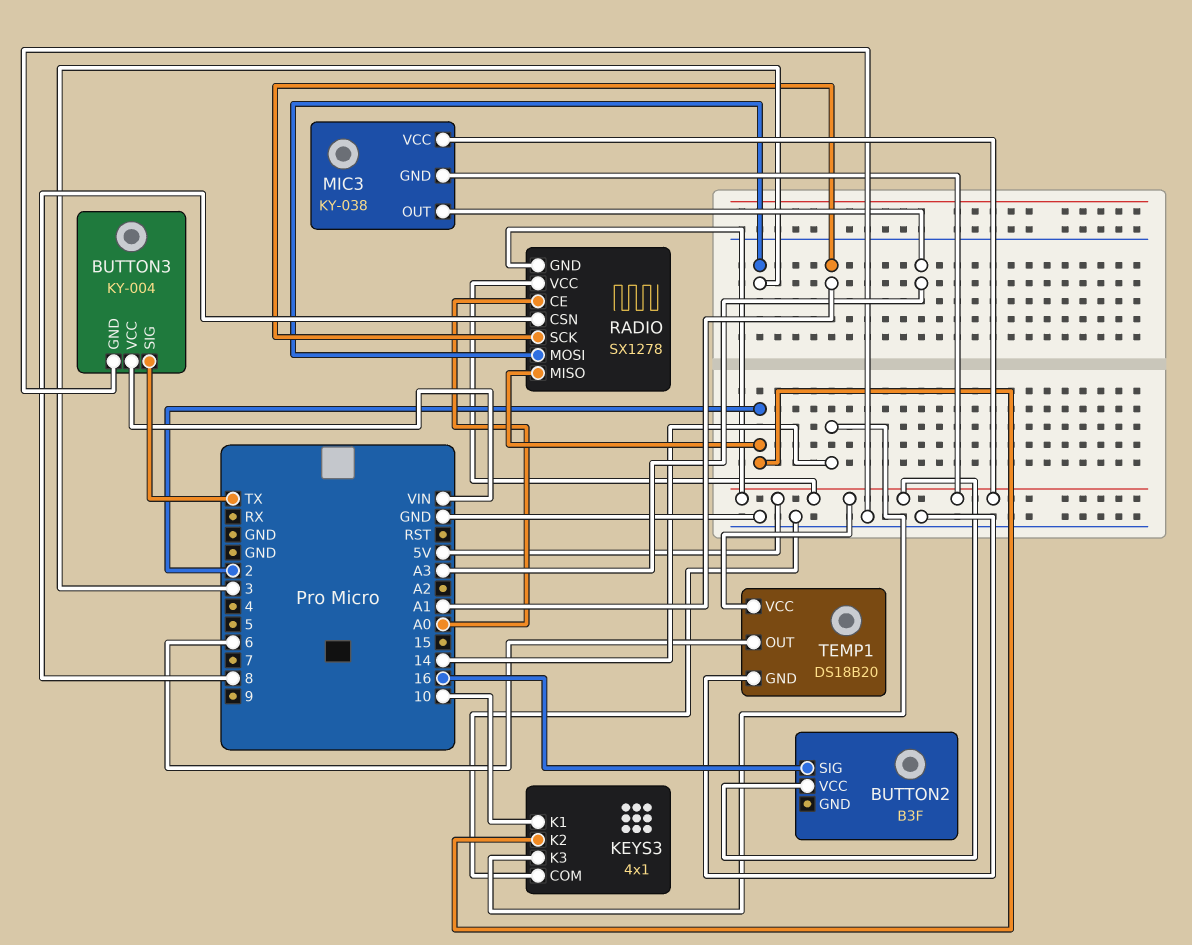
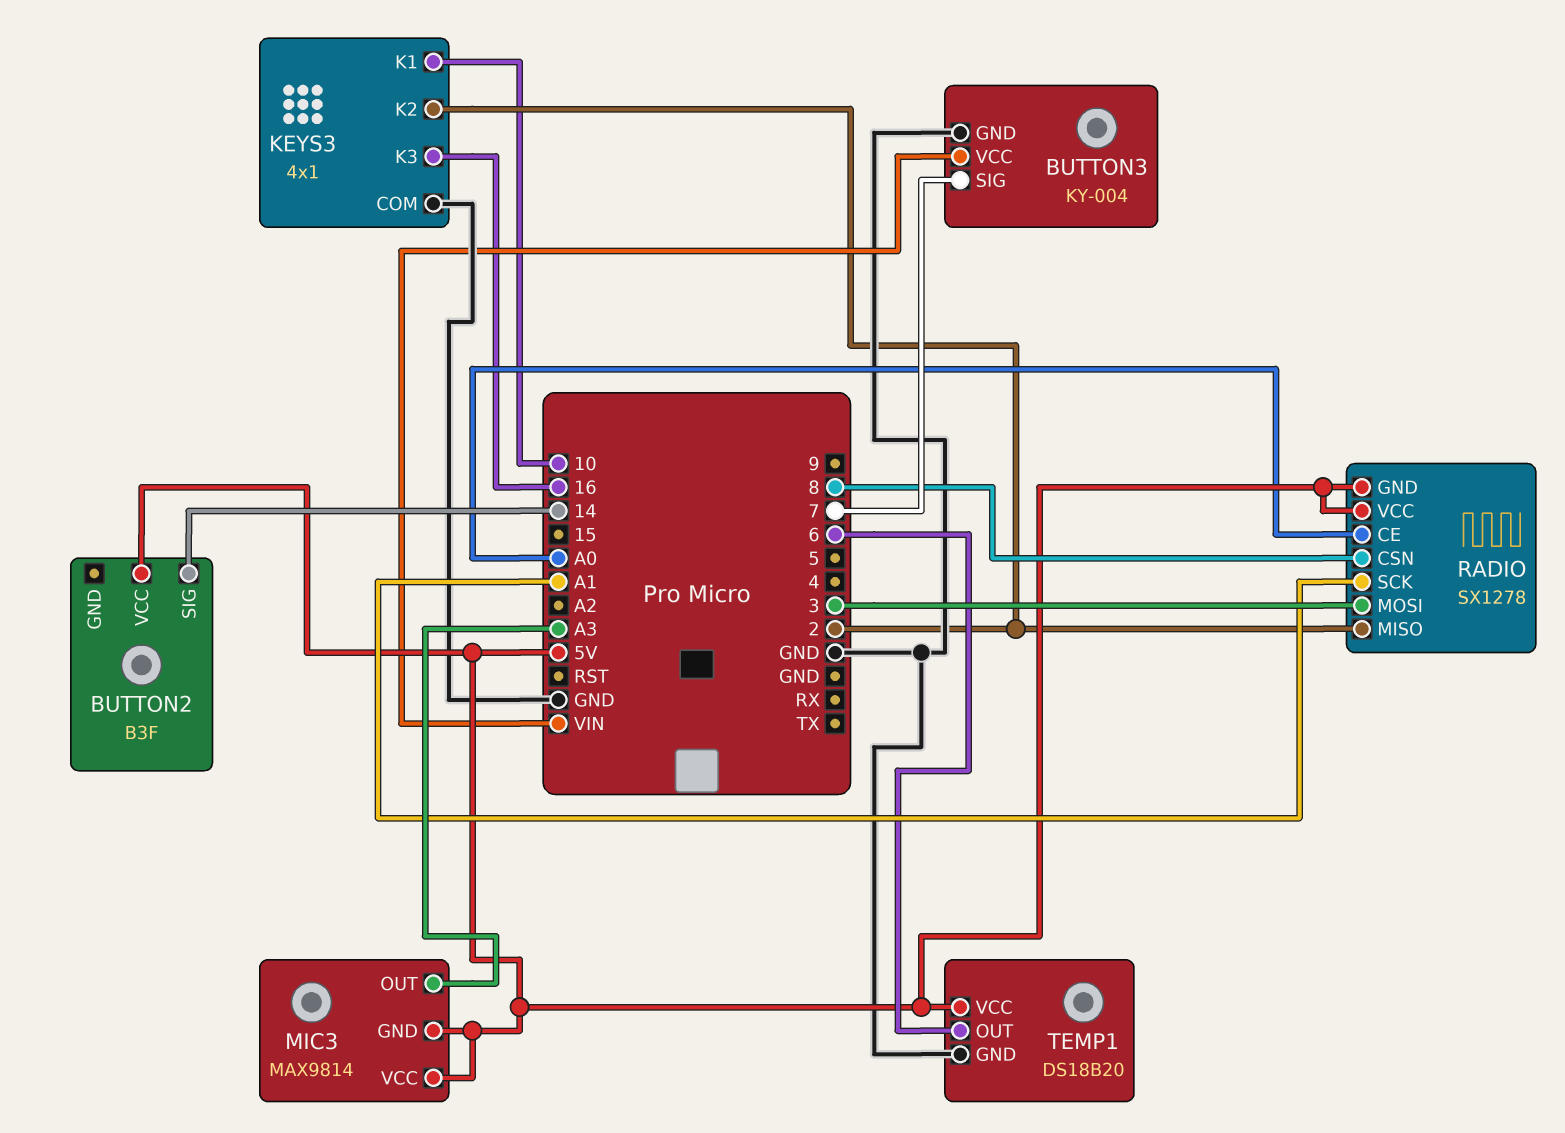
BUTTON2 pin SIG: 16 -> 14
BUTTON3 pin SIG: TX -> 7
KEYS3 pin K3: 14 -> 16
MIC3: KY-038 -> MAX9814

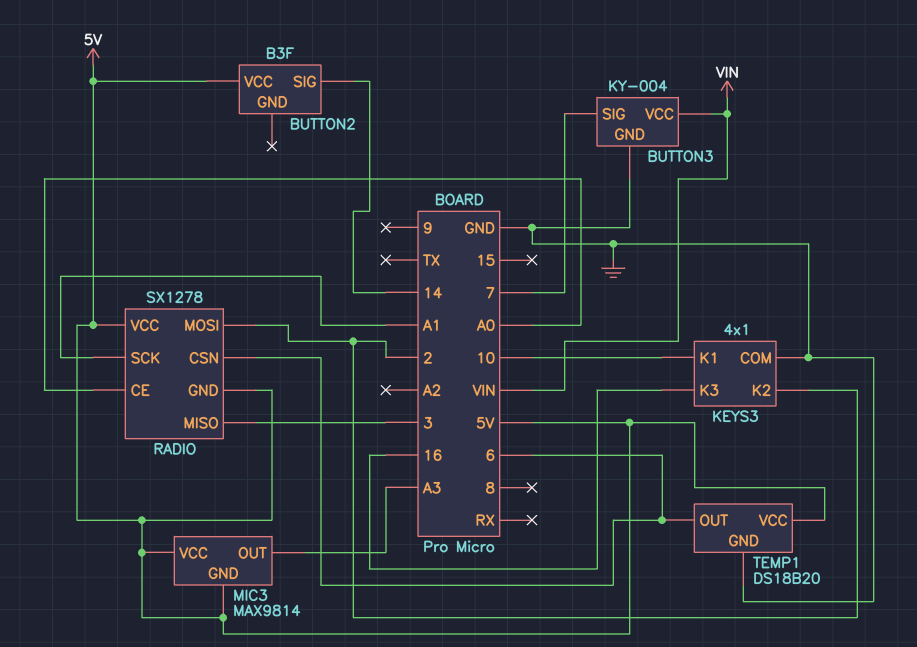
RADIO pin CSN: 8 -> 6
RADIO pin MISO: 2 -> 3
RADIO pin MOSI: 3 -> 2

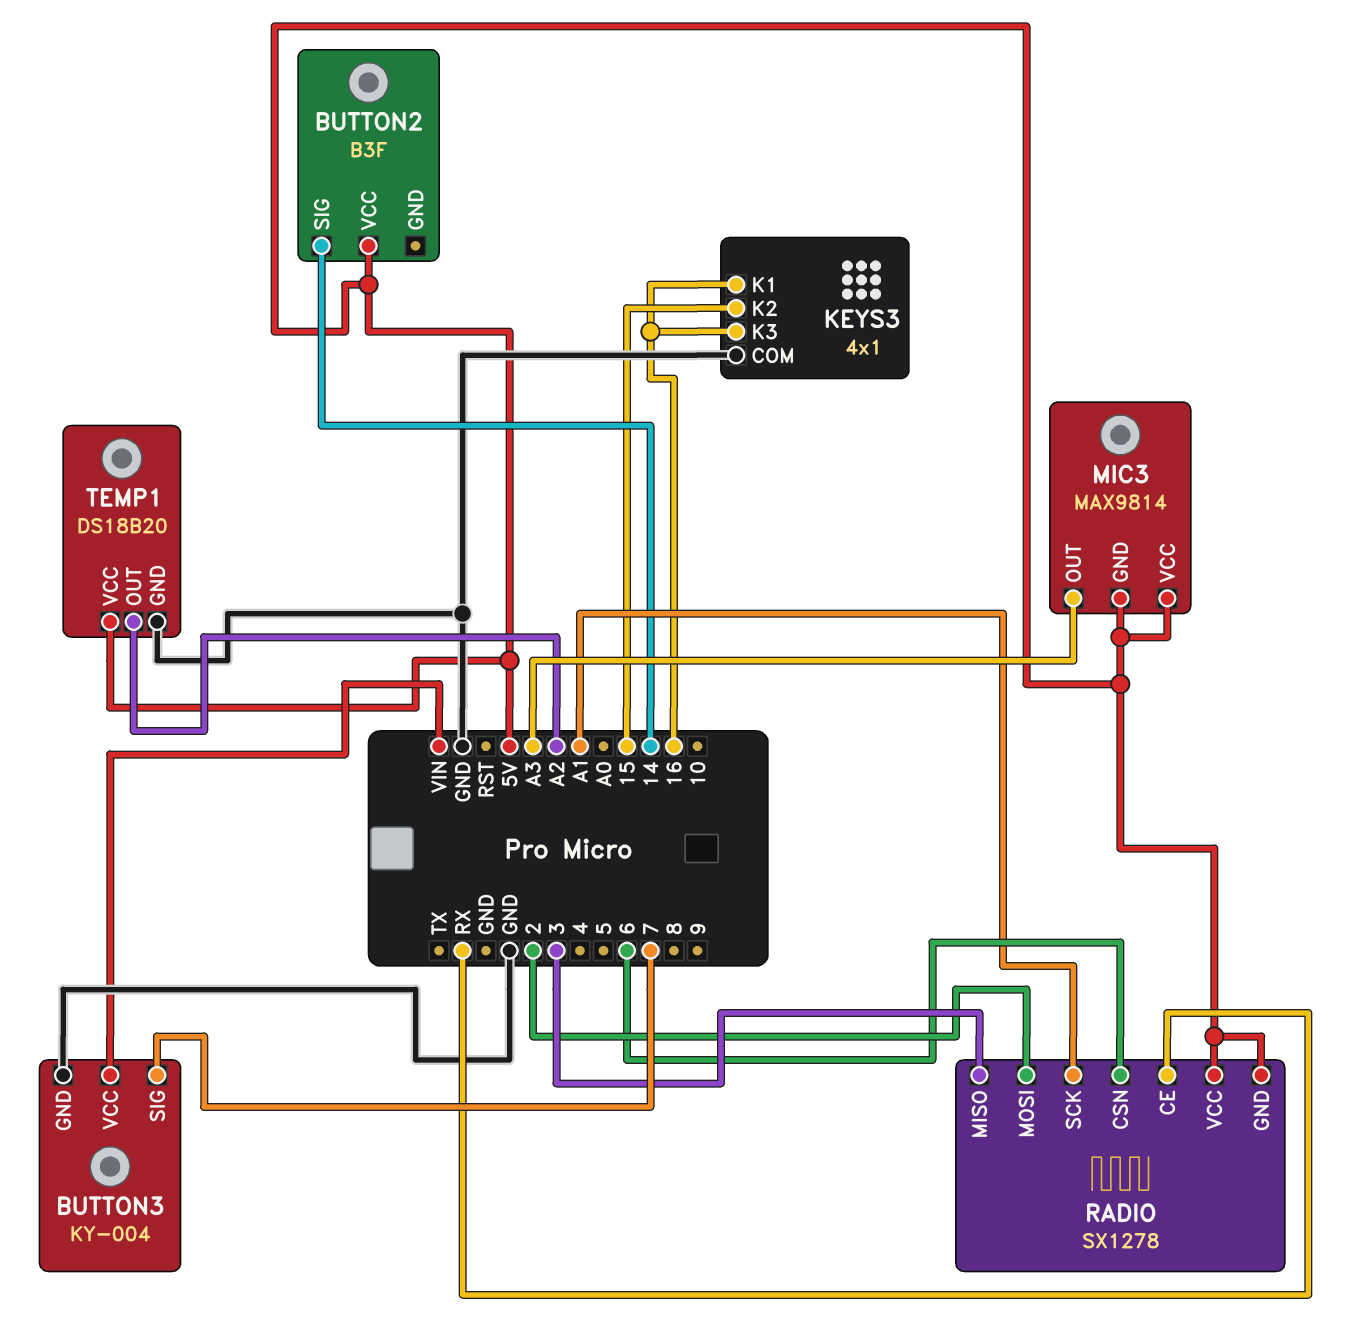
KEYS3 pin K1: 10 -> 16
KEYS3 pin K2: 2 -> 15
RADIO pin CE: A0 -> RX
TEMP1 pin OUT: 6 -> A2

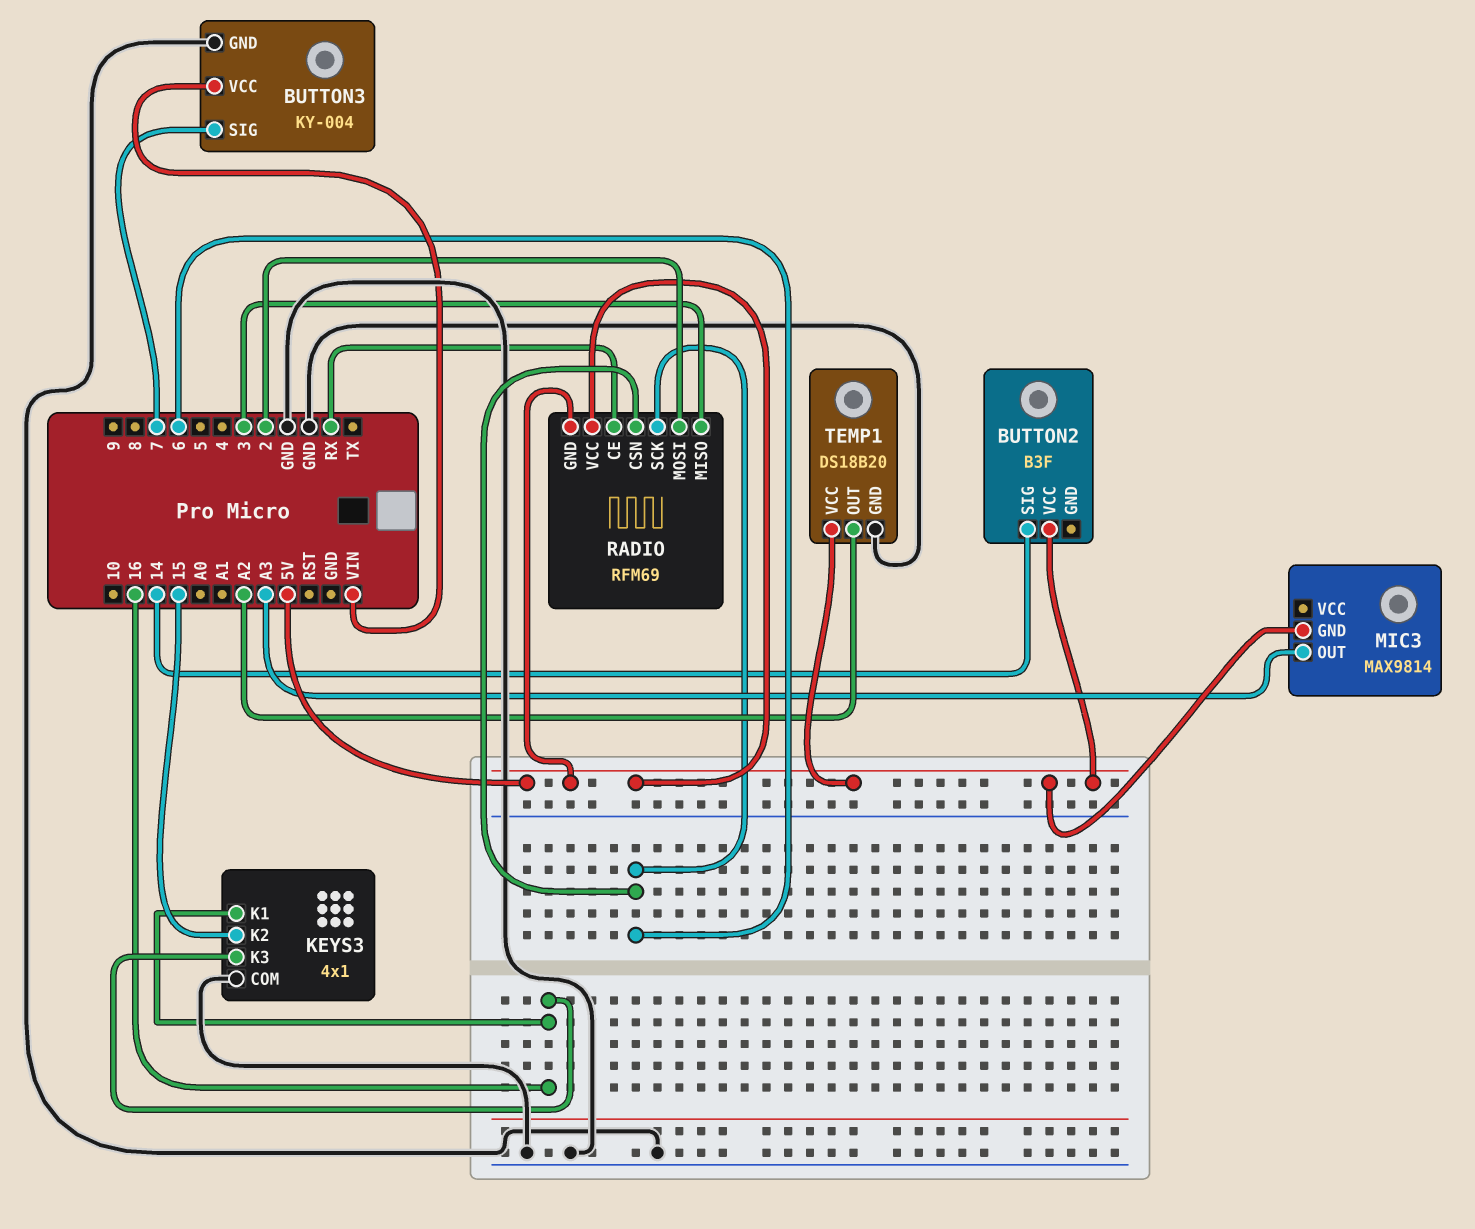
MIC3 pin VCC: 5V -> none
RADIO: SX1278 -> RFM69
RADIO pin SCK: A1 -> 6

